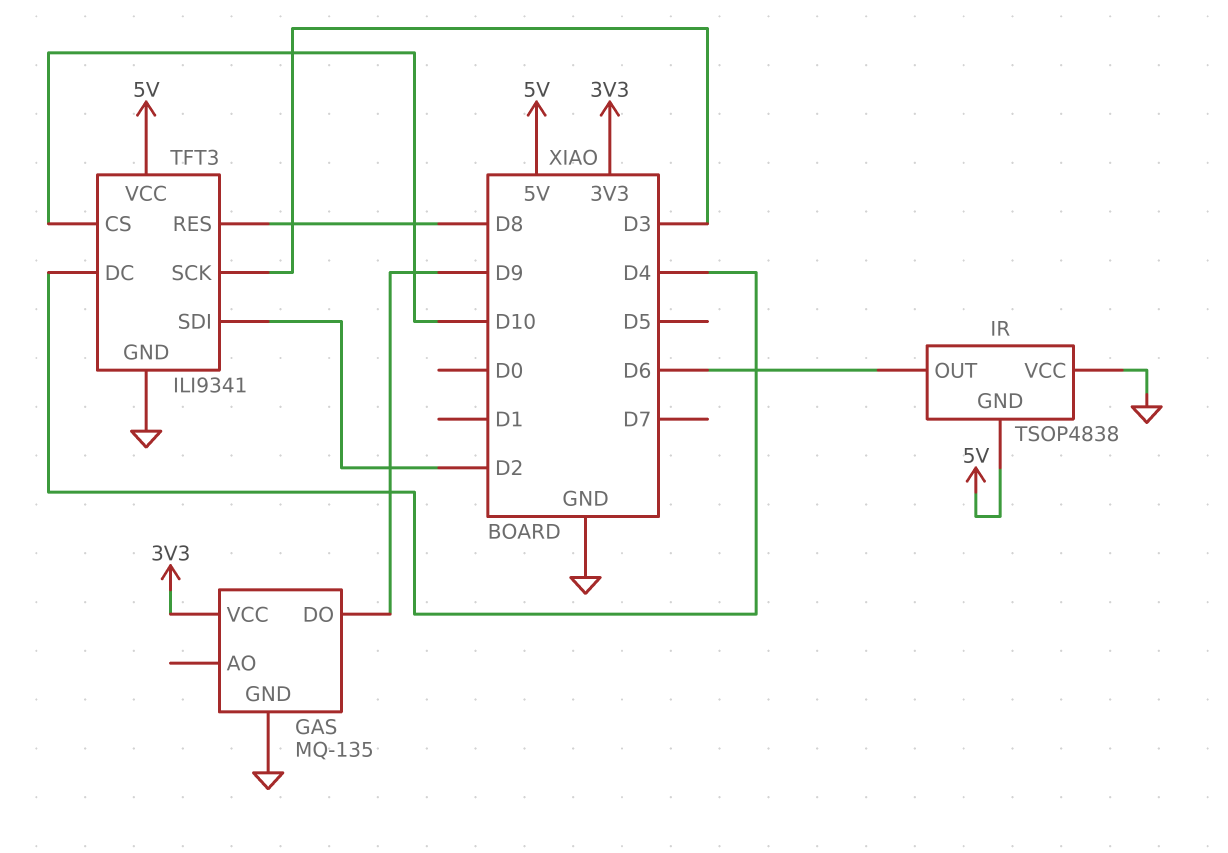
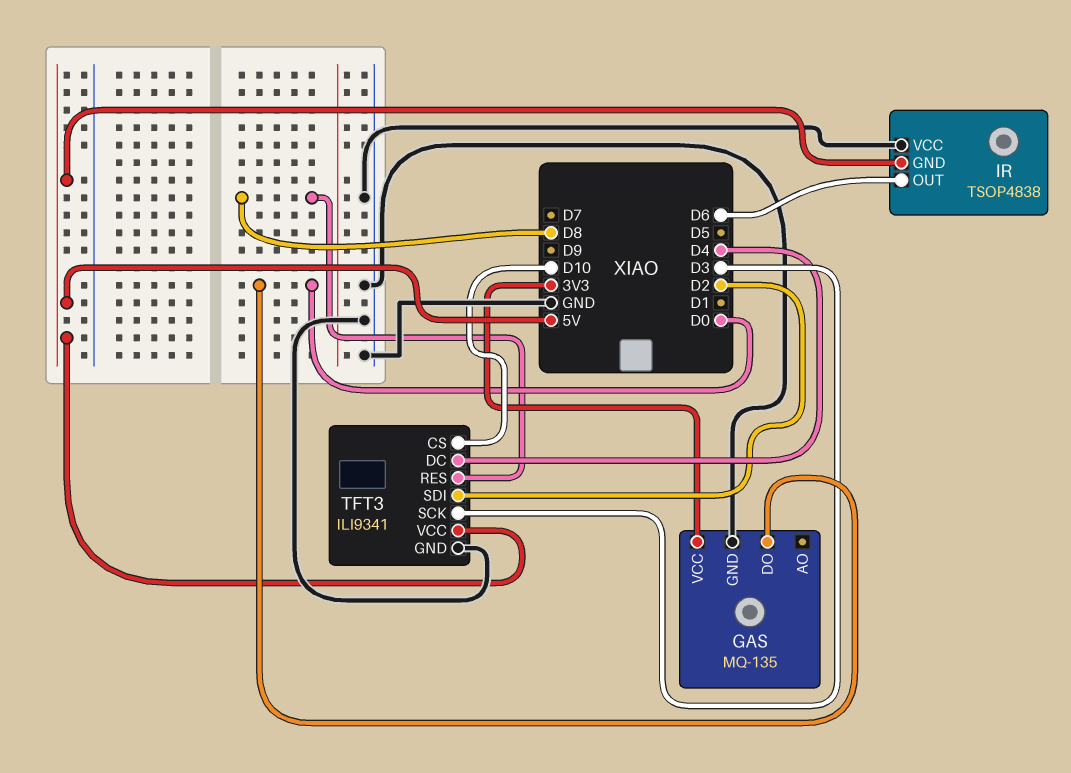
GAS pin DO: D9 -> D0

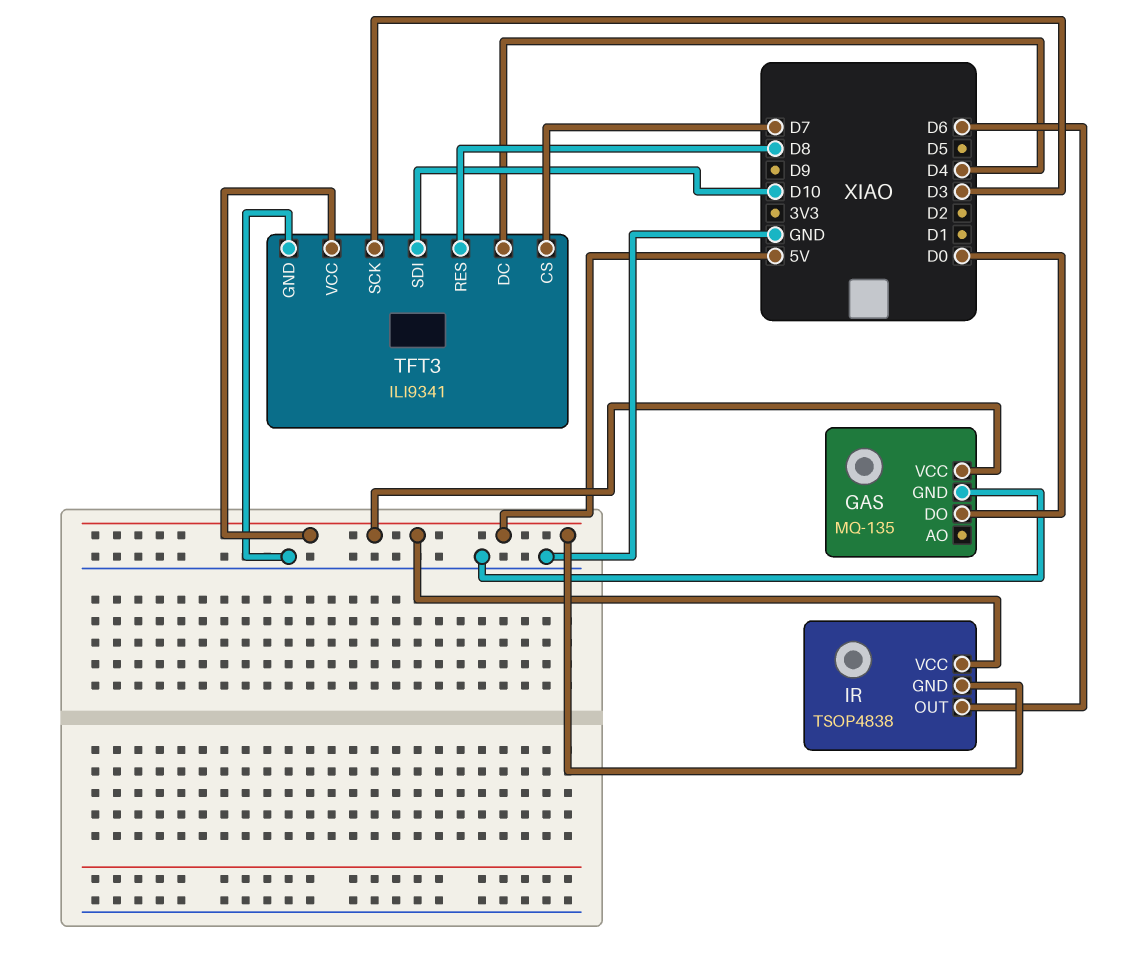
GAS pin VCC: 3V3 -> 5V
IR pin VCC: GND -> 5V
TFT3 pin CS: D10 -> D7
TFT3 pin SDI: D2 -> D10

